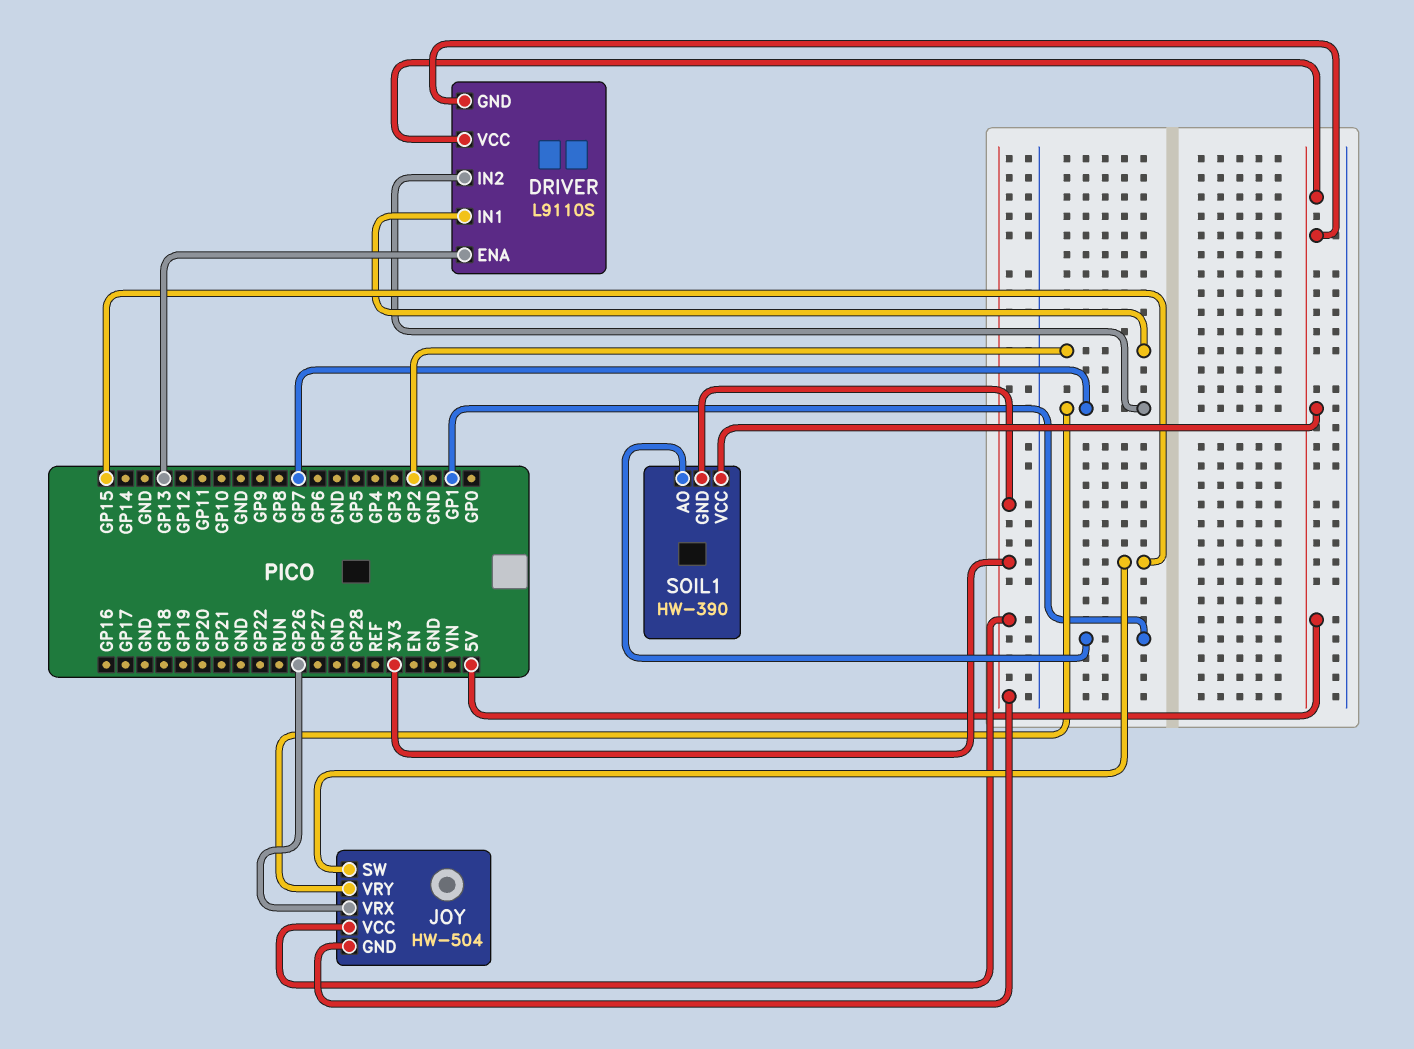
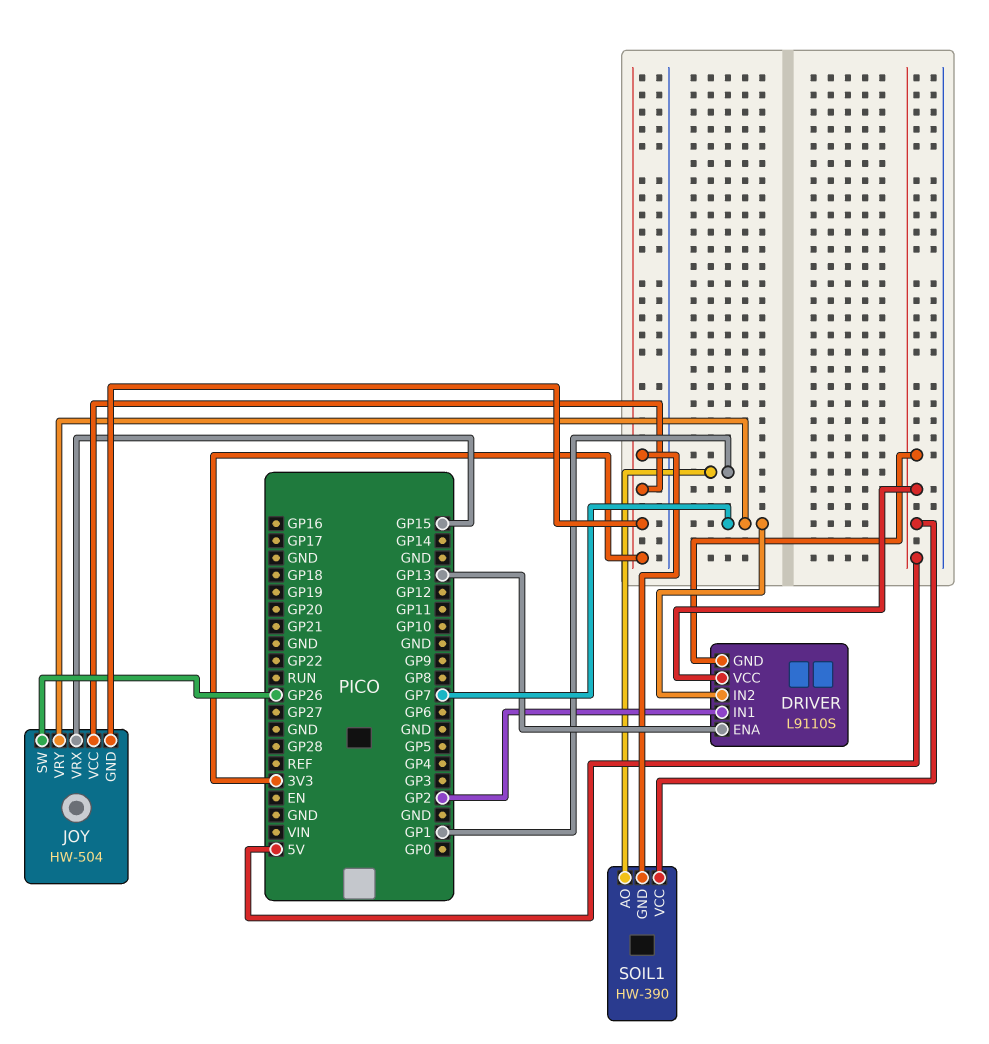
JOY pin SW: GP15 -> GP26
JOY pin VRX: GP26 -> GP15

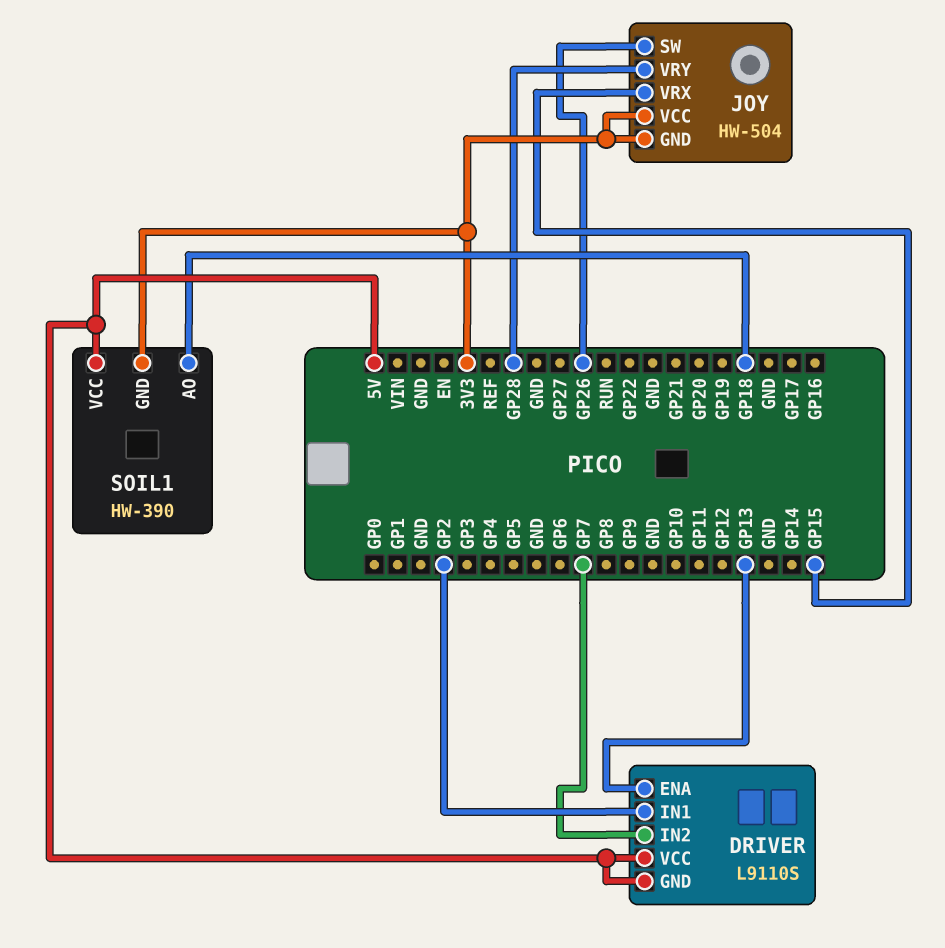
JOY pin VRY: GP7 -> GP28
SOIL1 pin AO: GP1 -> GP18

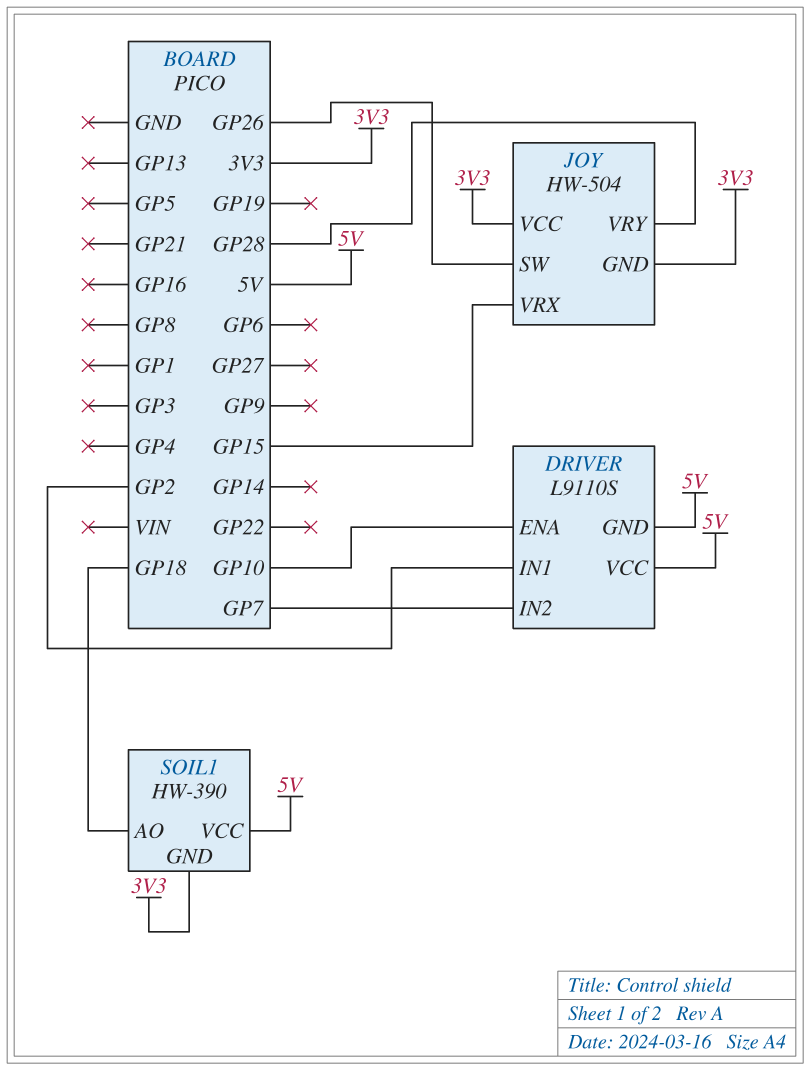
DRIVER pin ENA: GP13 -> GP10

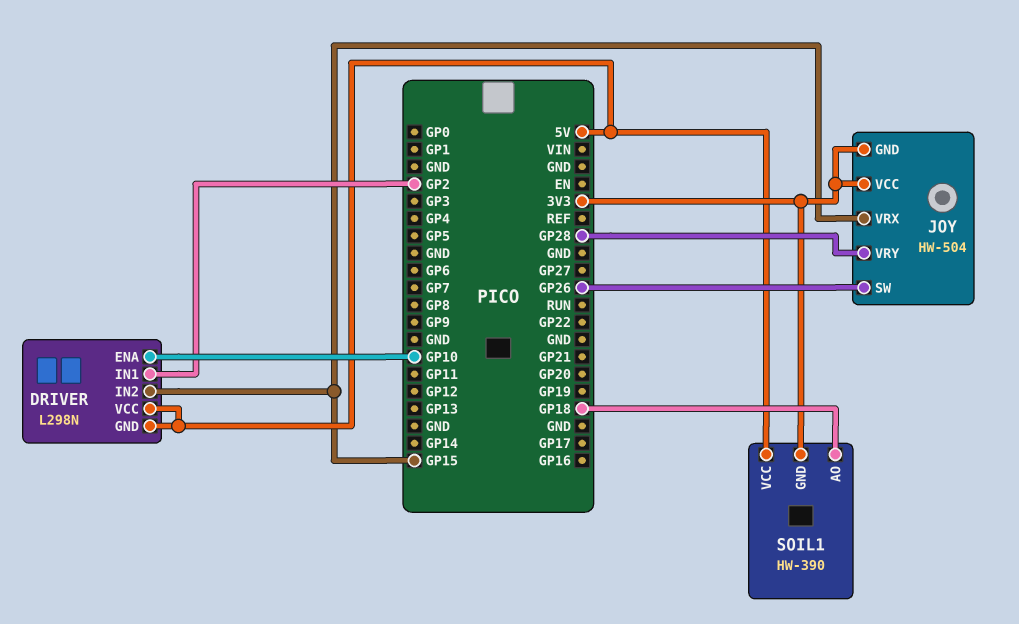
DRIVER: L9110S -> L298N
DRIVER pin IN2: GP7 -> GP15

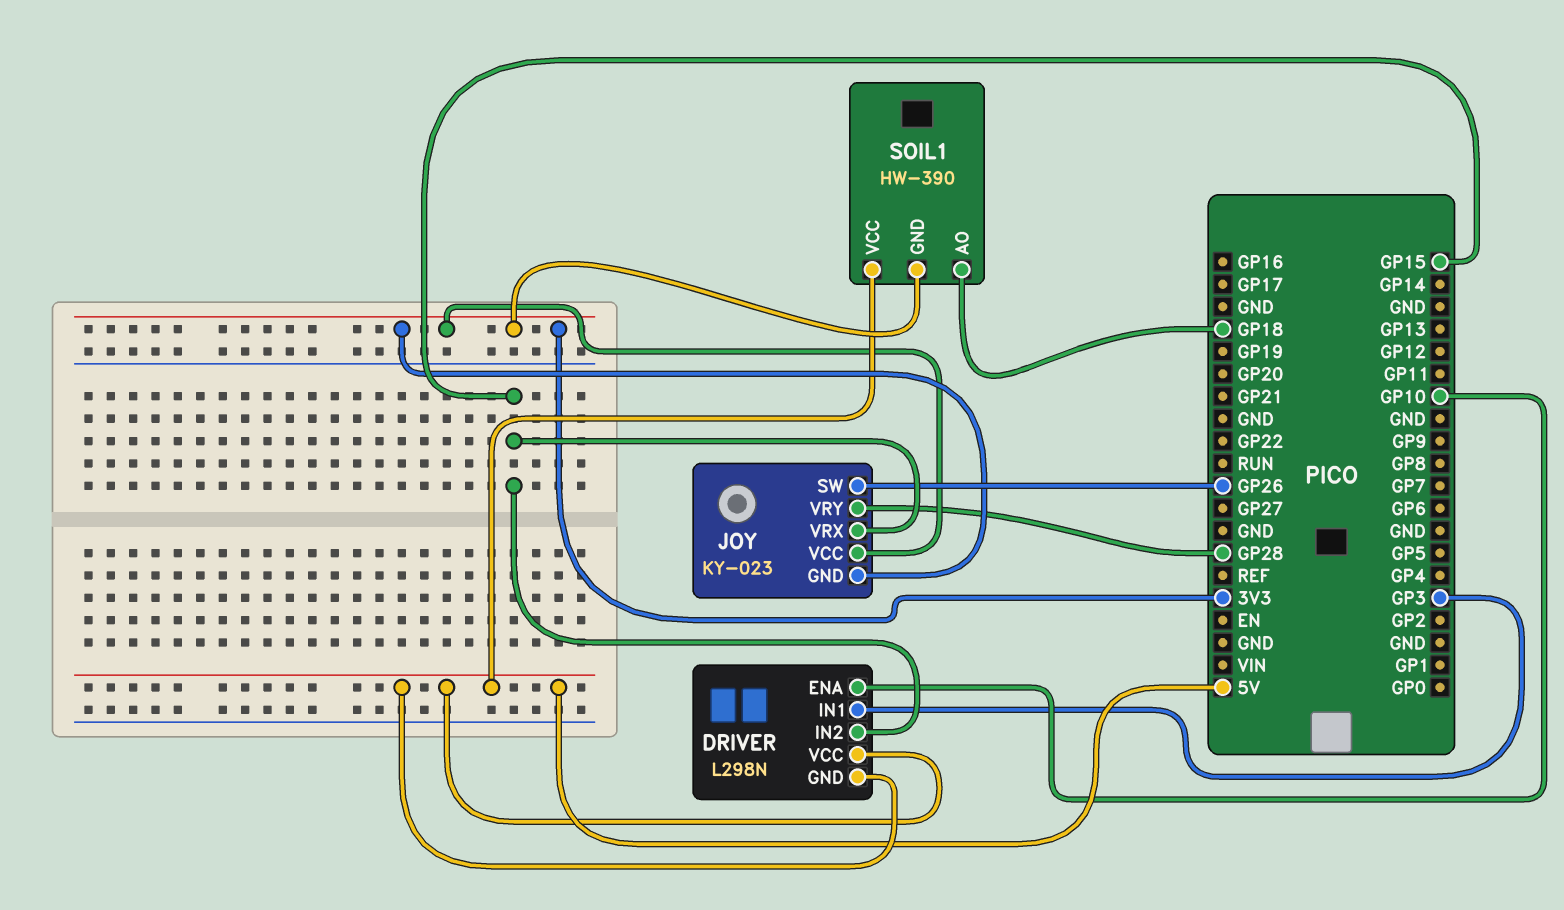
DRIVER pin IN1: GP2 -> GP3
JOY: HW-504 -> KY-023

